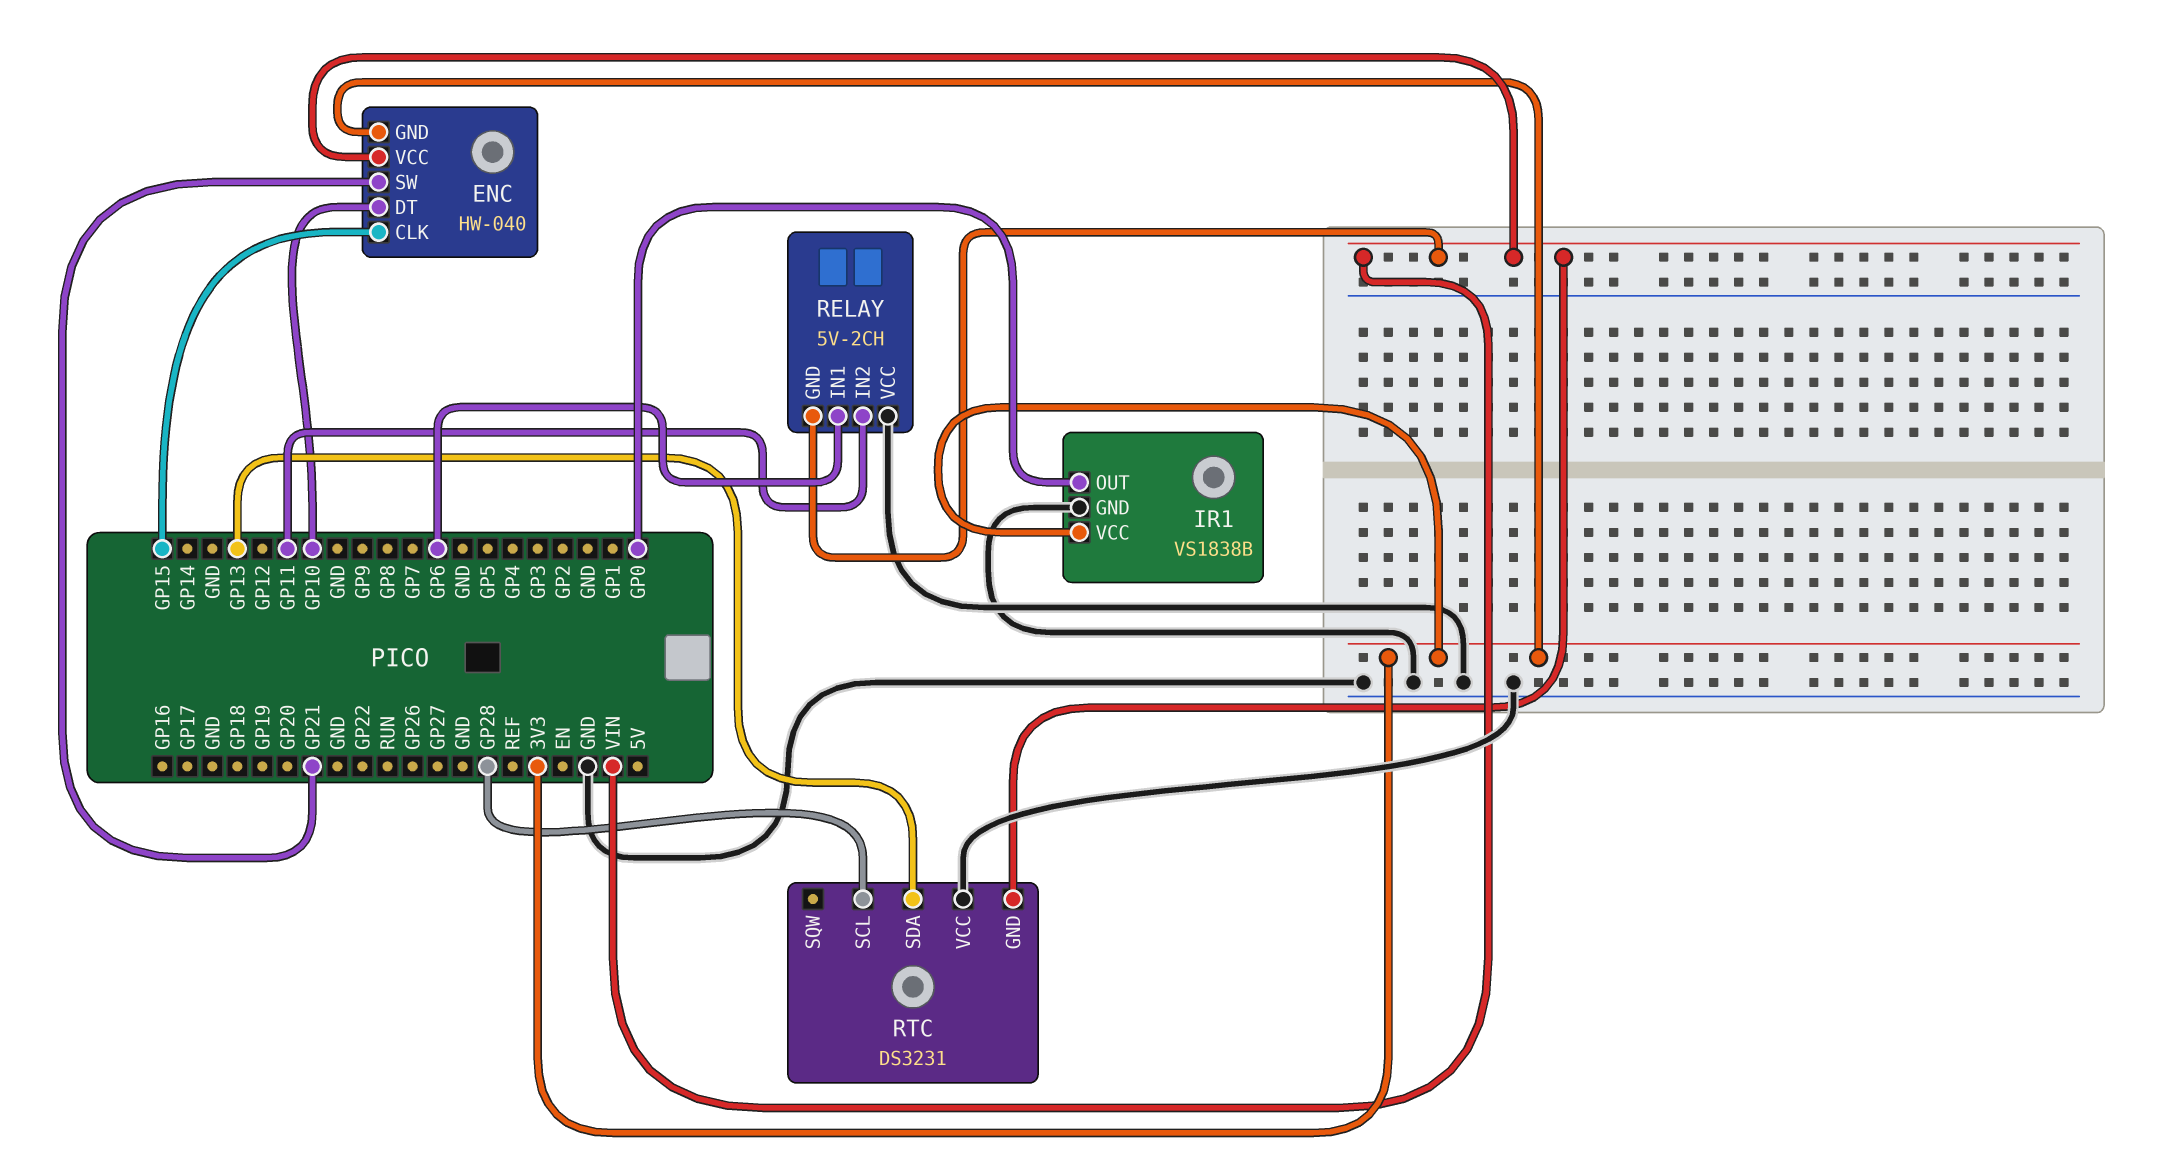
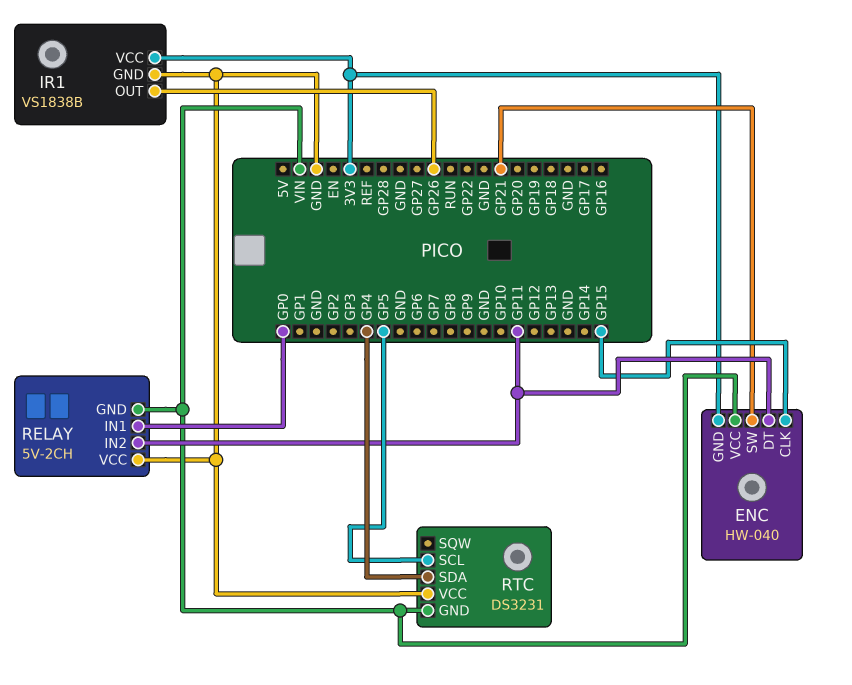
ENC pin DT: GP10 -> GP11
IR1 pin OUT: GP0 -> GP26
RELAY pin IN1: GP6 -> GP0
RTC pin SCL: GP28 -> GP5
RTC pin SDA: GP13 -> GP4

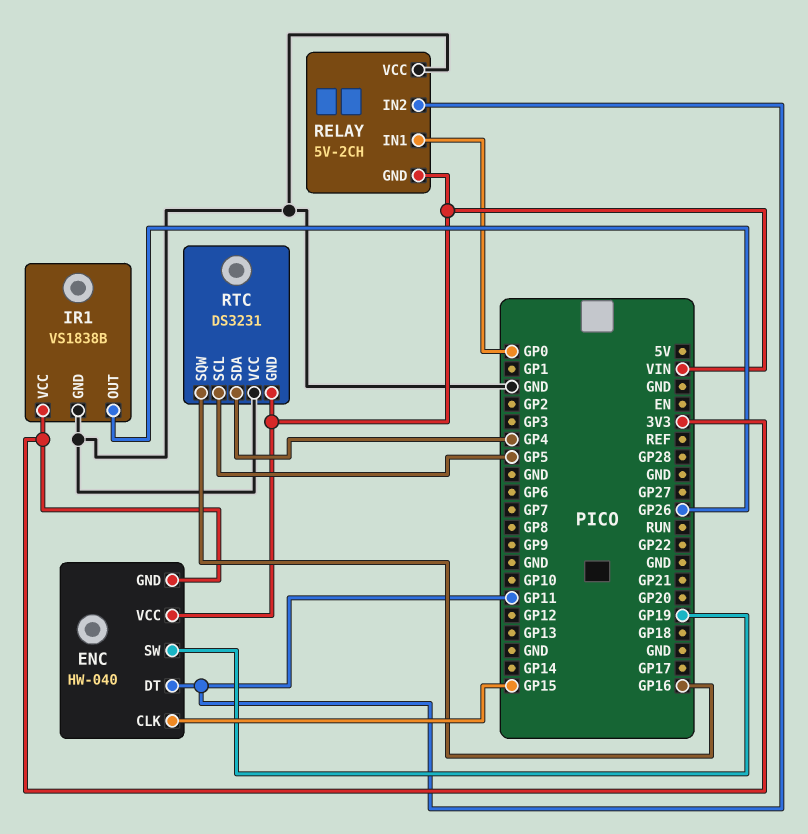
ENC pin SW: GP21 -> GP19
RTC pin SQW: none -> GP16

